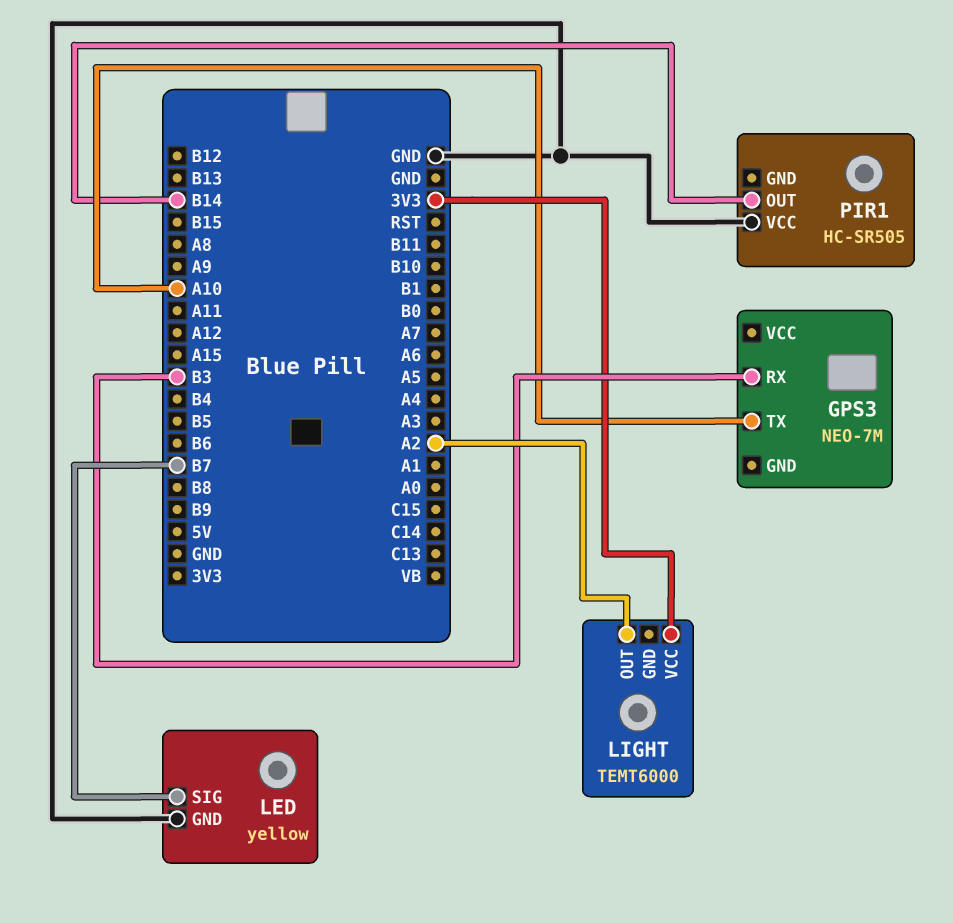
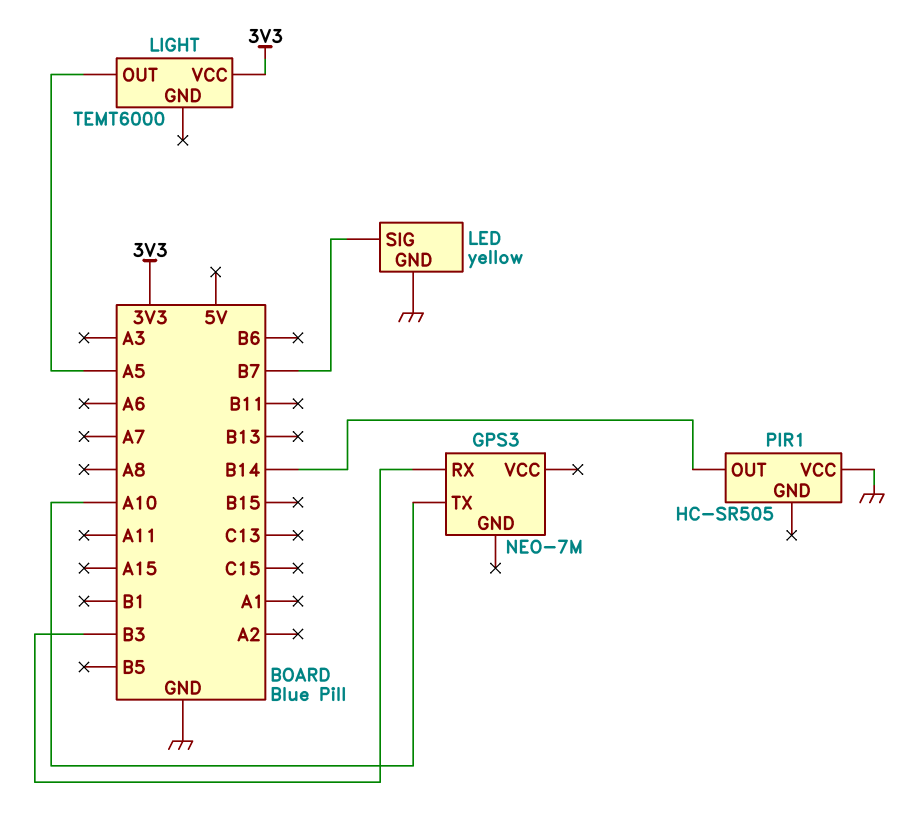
LIGHT pin OUT: A2 -> A5

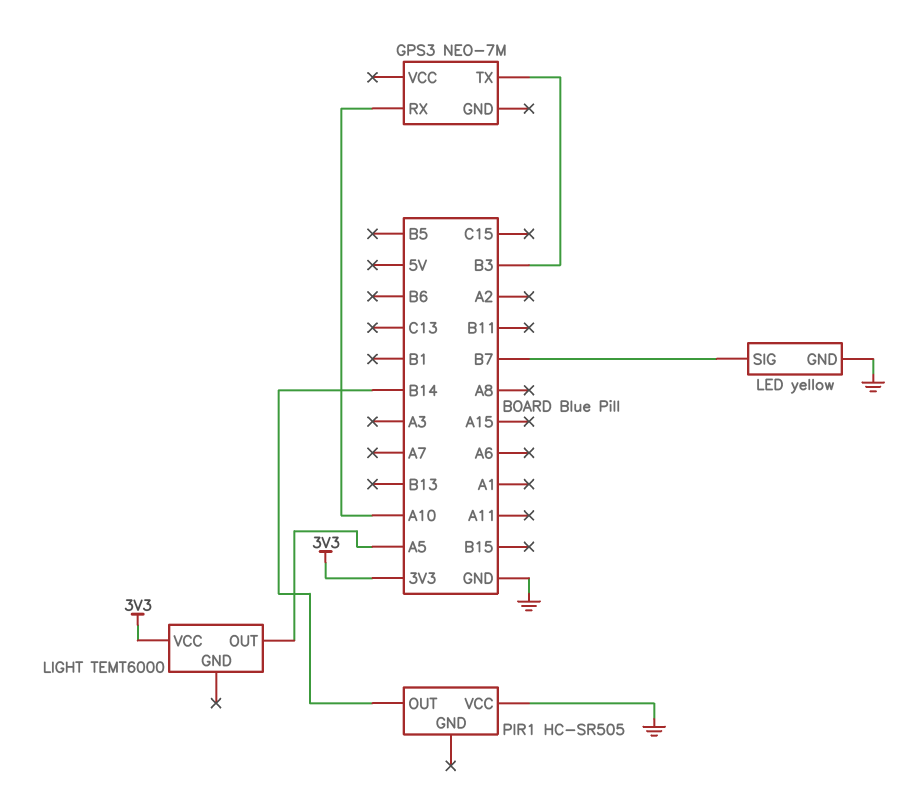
GPS3 pin RX: B3 -> A10
GPS3 pin TX: A10 -> B3

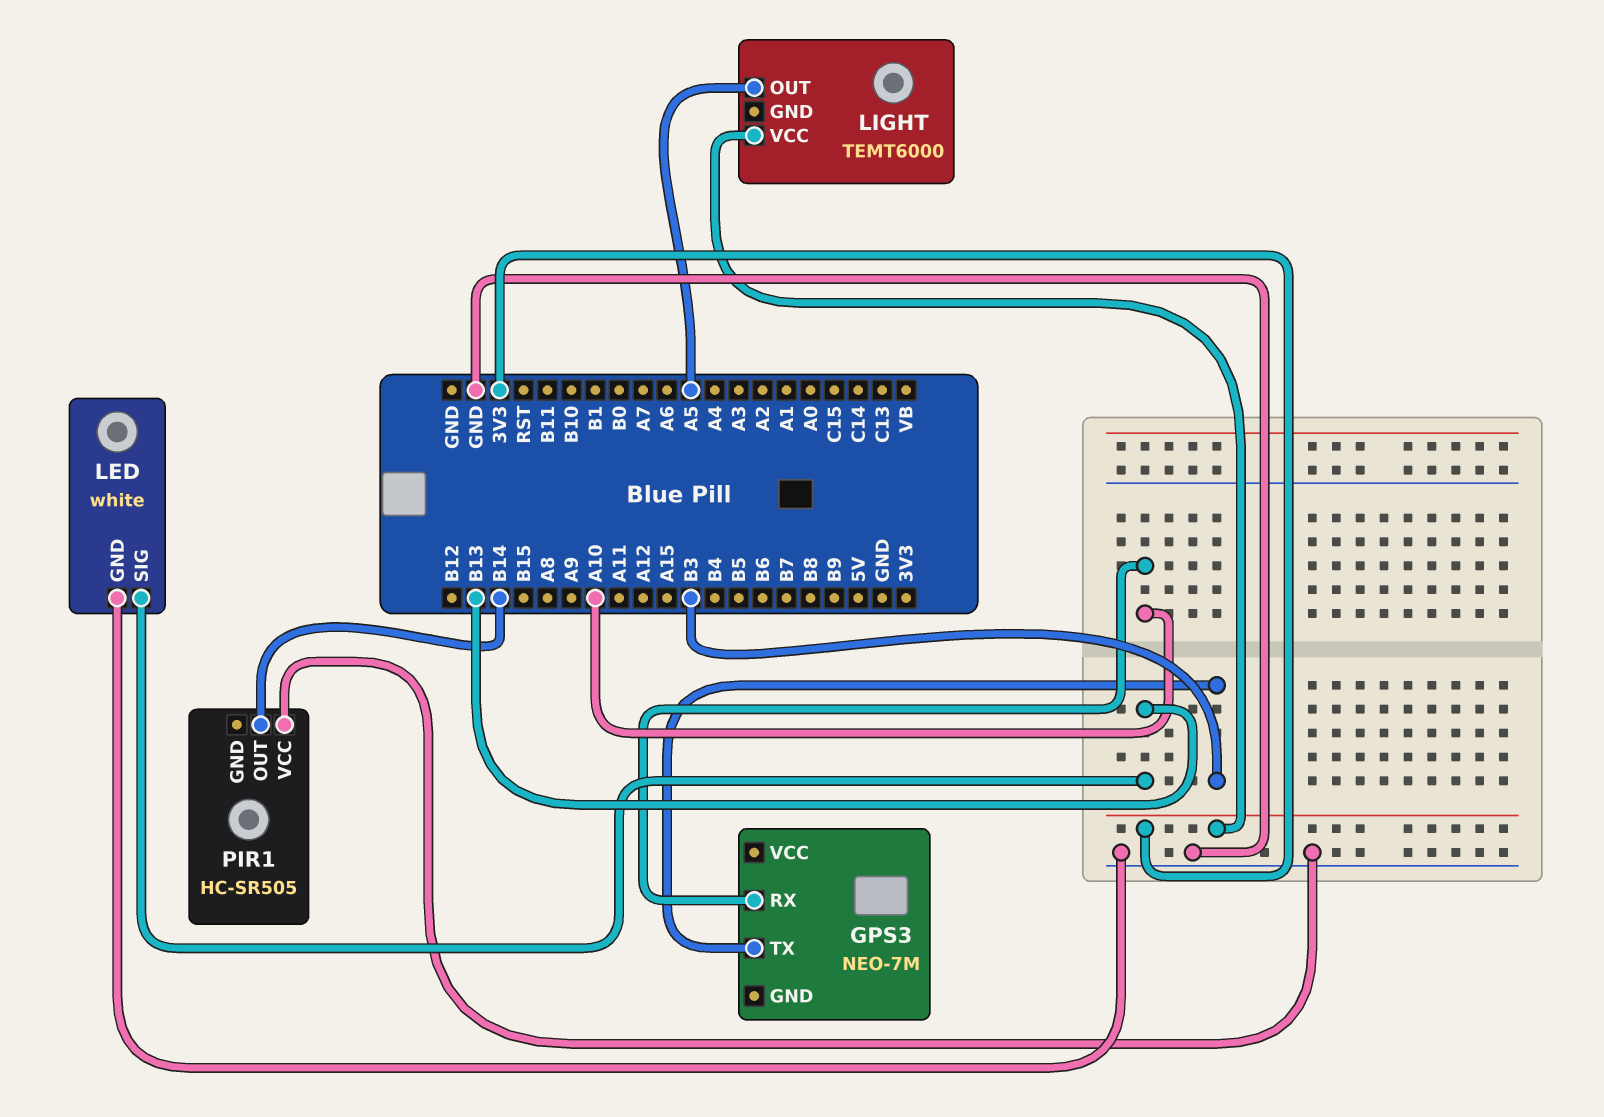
LED: yellow -> white
LED pin SIG: B7 -> B13

